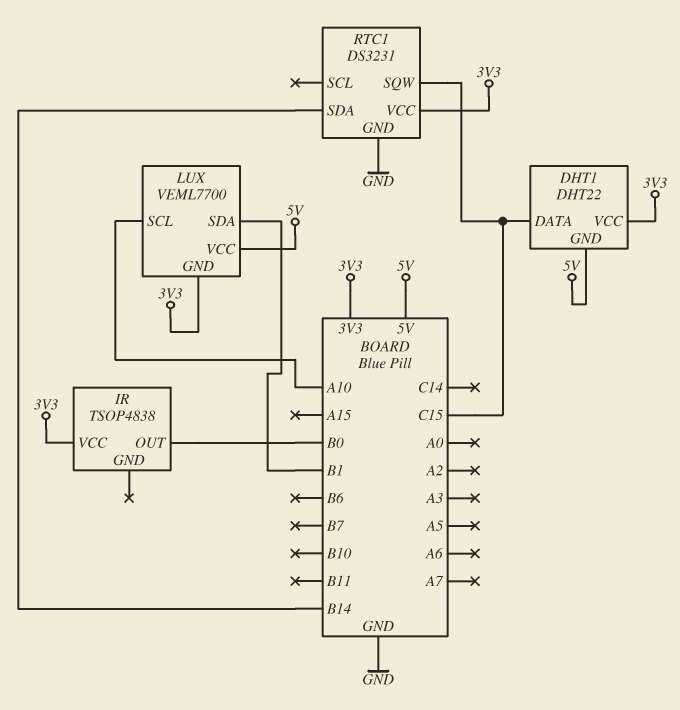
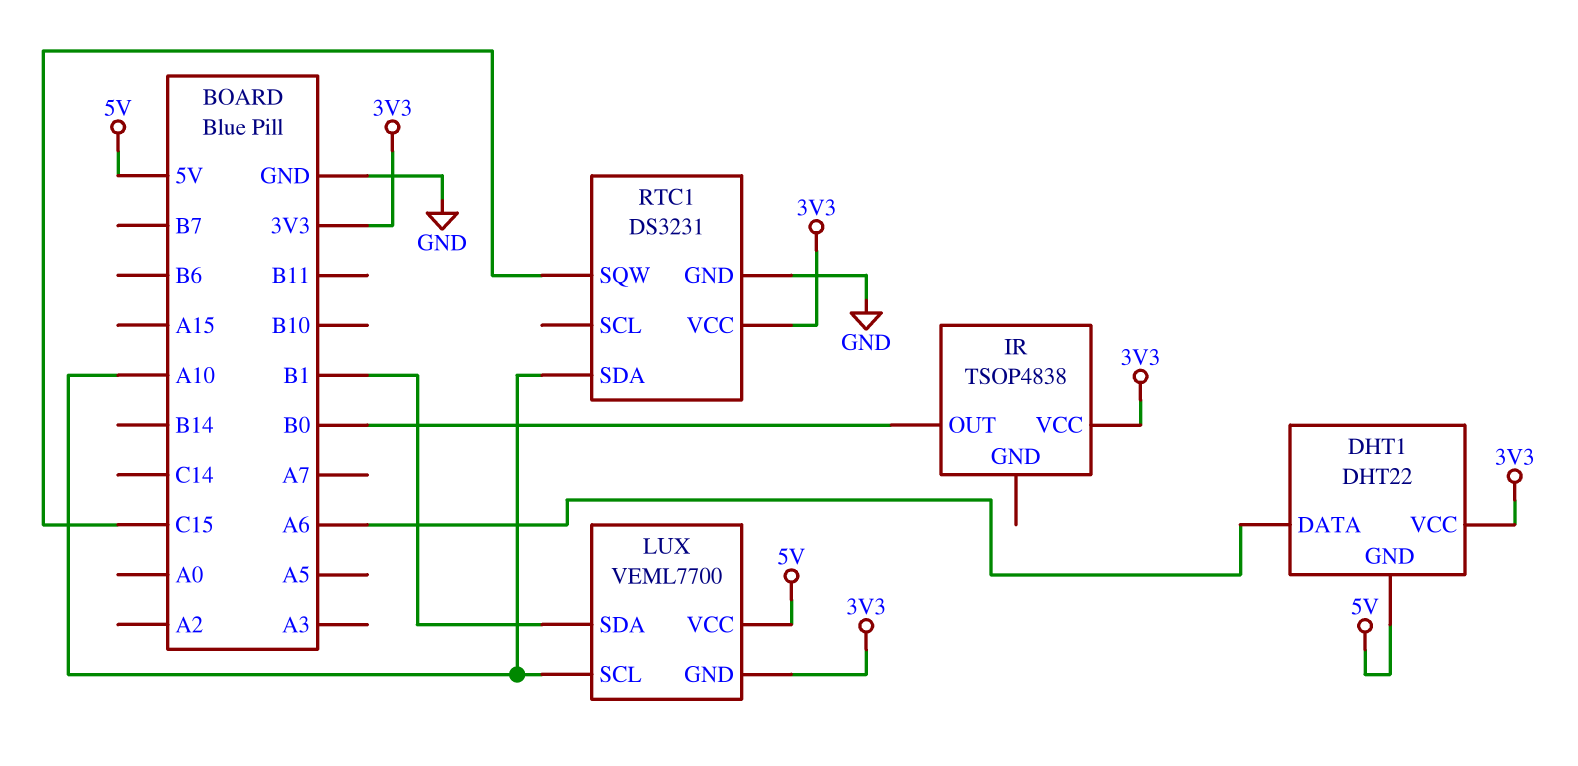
DHT1 pin DATA: C15 -> A6
RTC1 pin SDA: B14 -> A10

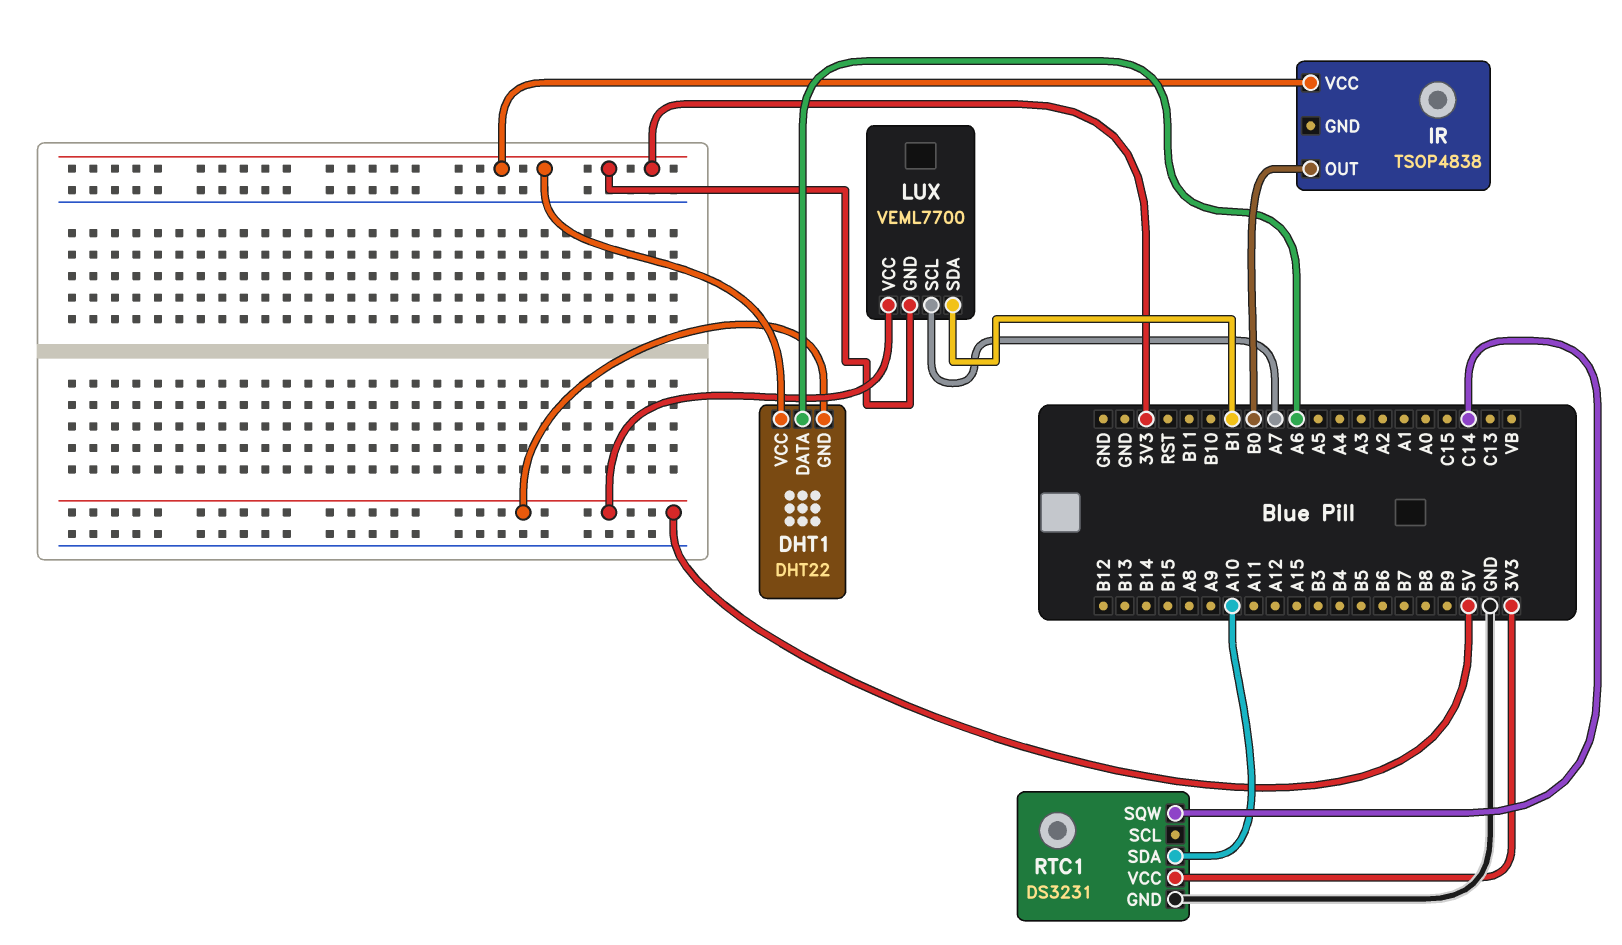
LUX pin SCL: A10 -> A7
RTC1 pin SQW: C15 -> C14

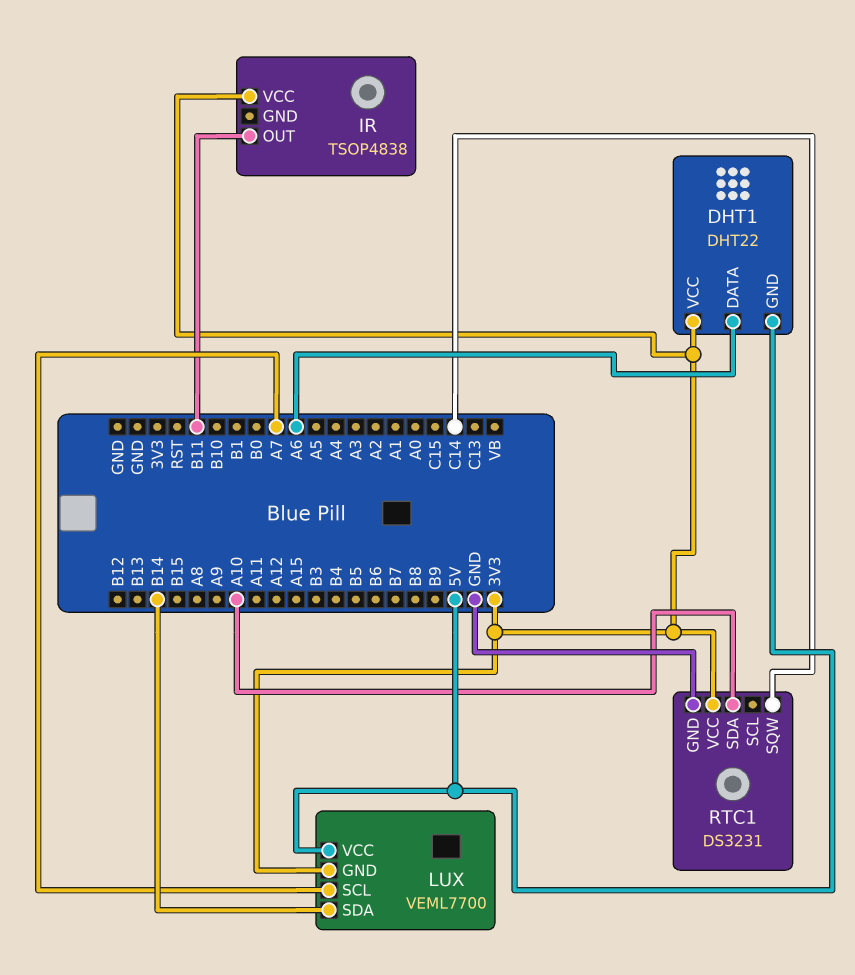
IR pin OUT: B0 -> B11
LUX pin SDA: B1 -> B14

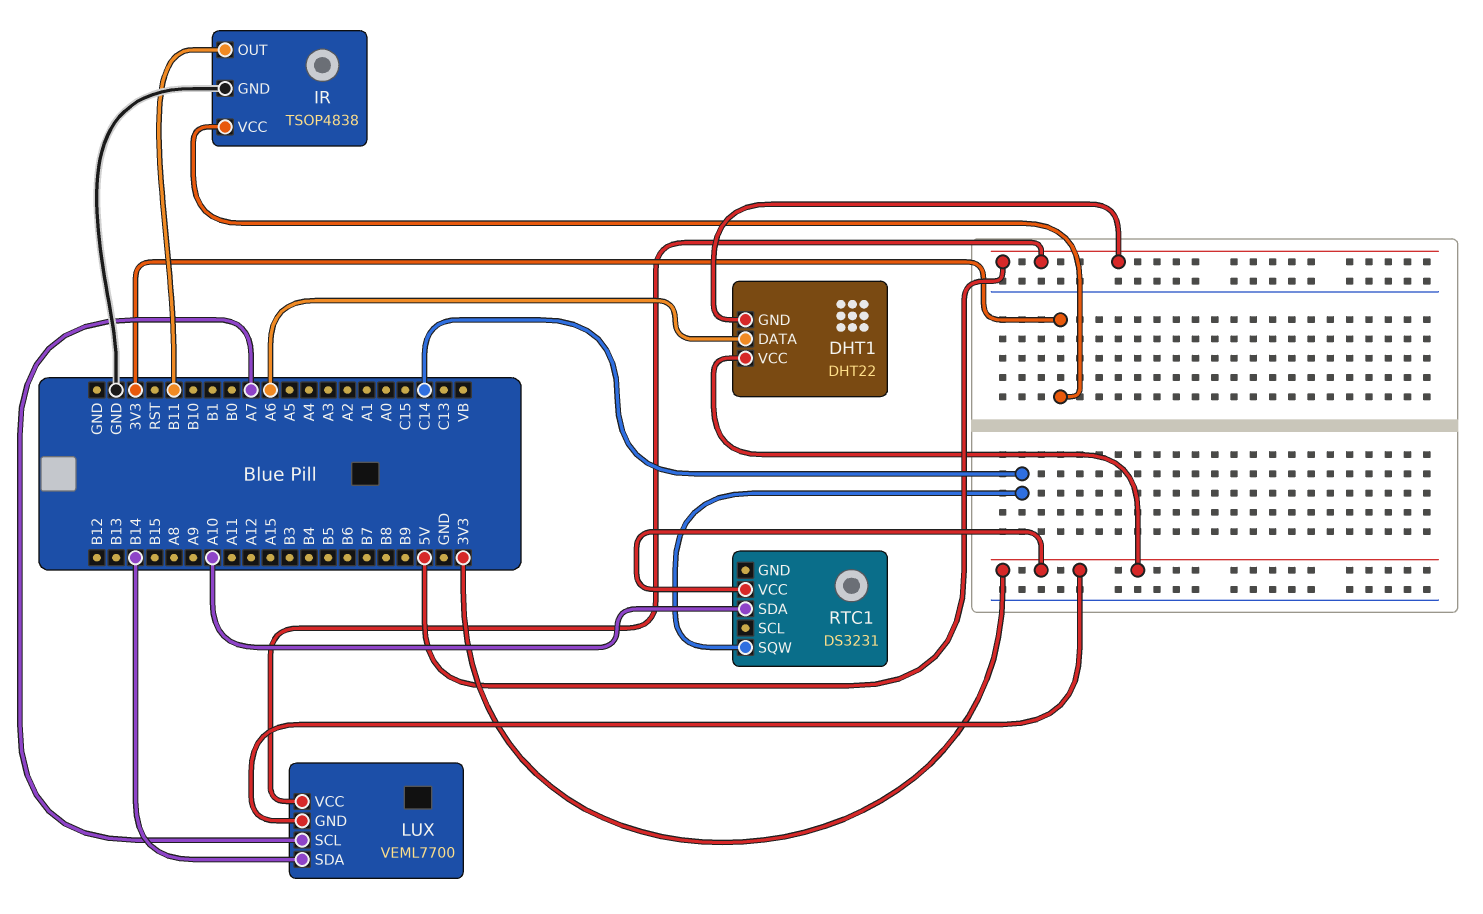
IR pin GND: none -> GND
RTC1 pin GND: GND -> none

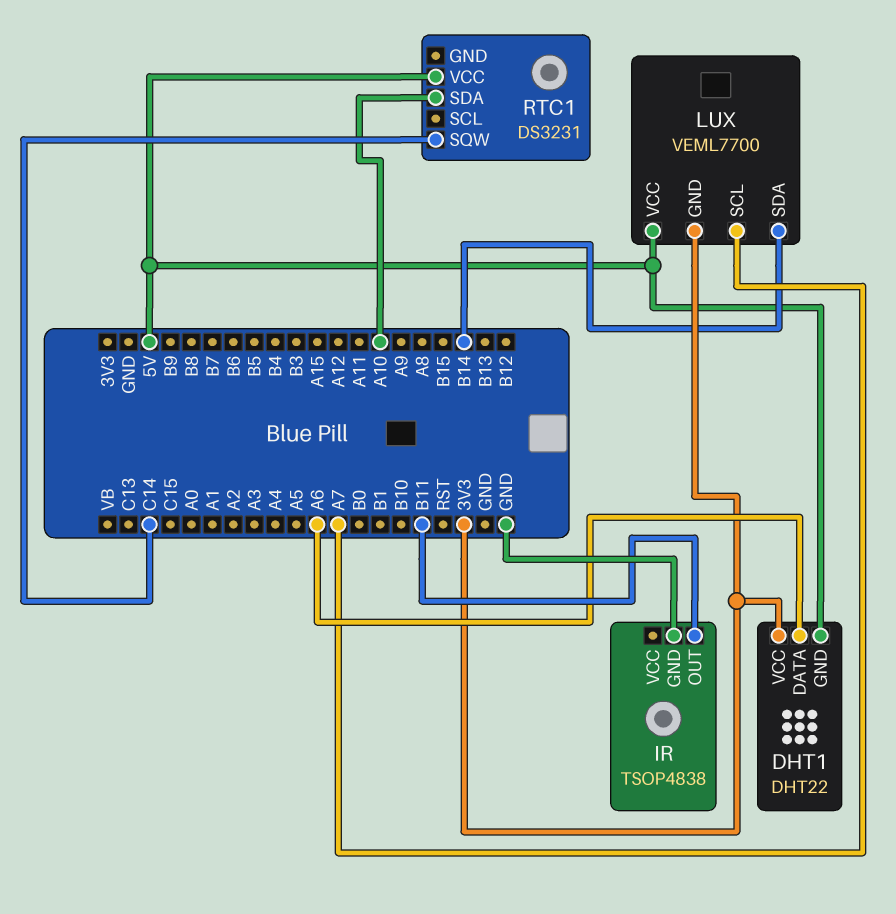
IR pin VCC: 3V3 -> none
RTC1 pin VCC: 3V3 -> 5V

